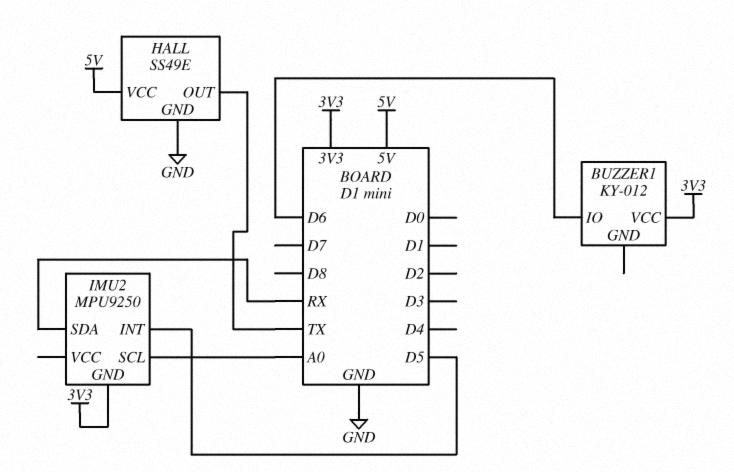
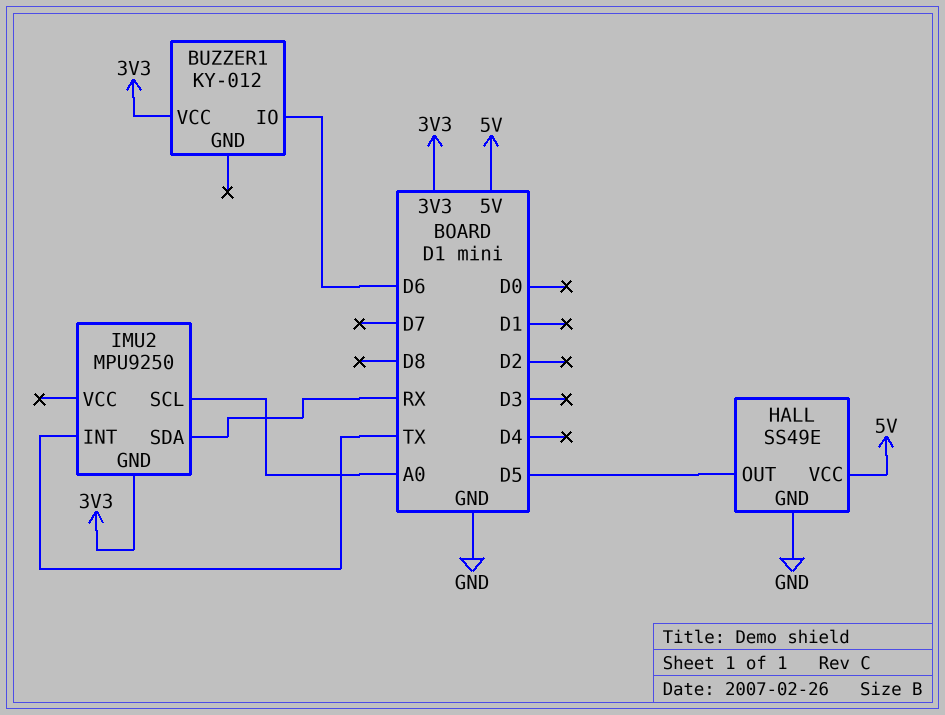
HALL pin OUT: TX -> D5
IMU2 pin INT: D5 -> TX

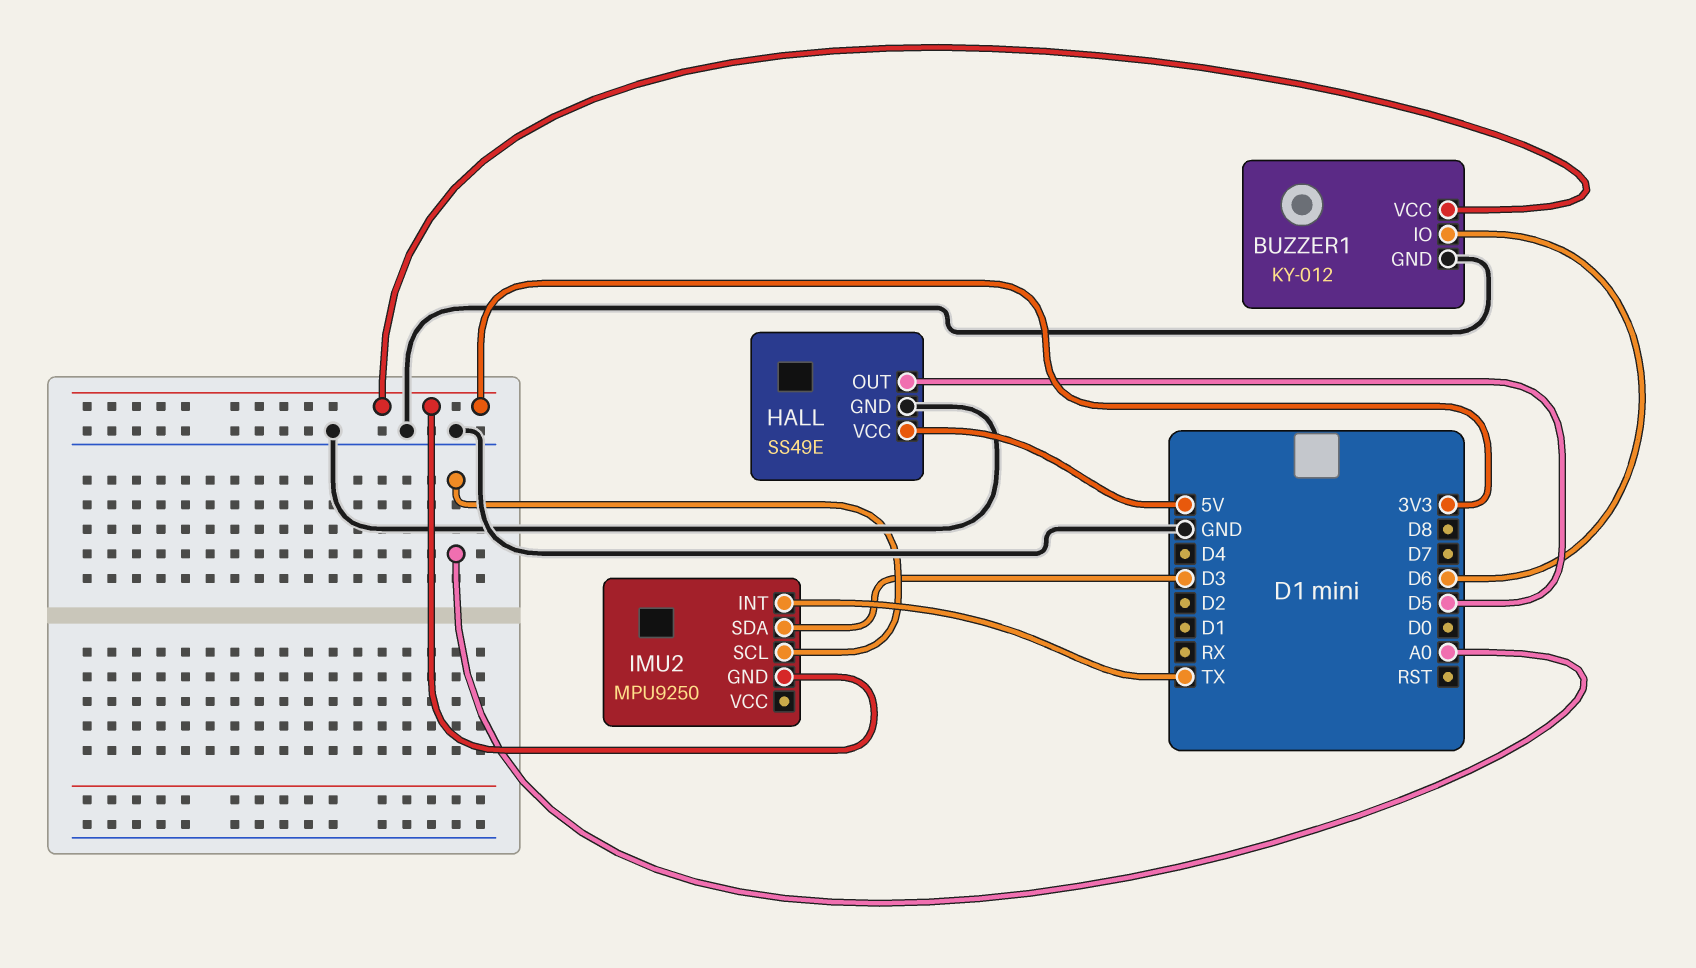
BUZZER1 pin GND: none -> GND
IMU2 pin SDA: RX -> D3

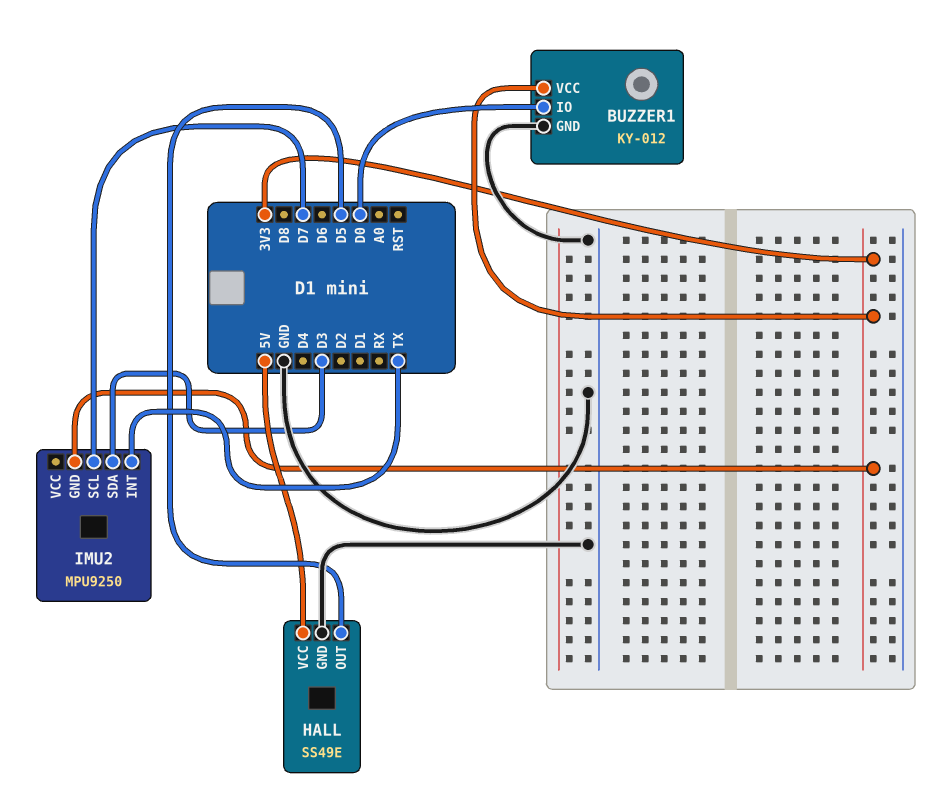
BUZZER1 pin IO: D6 -> D0
IMU2 pin SCL: A0 -> D7

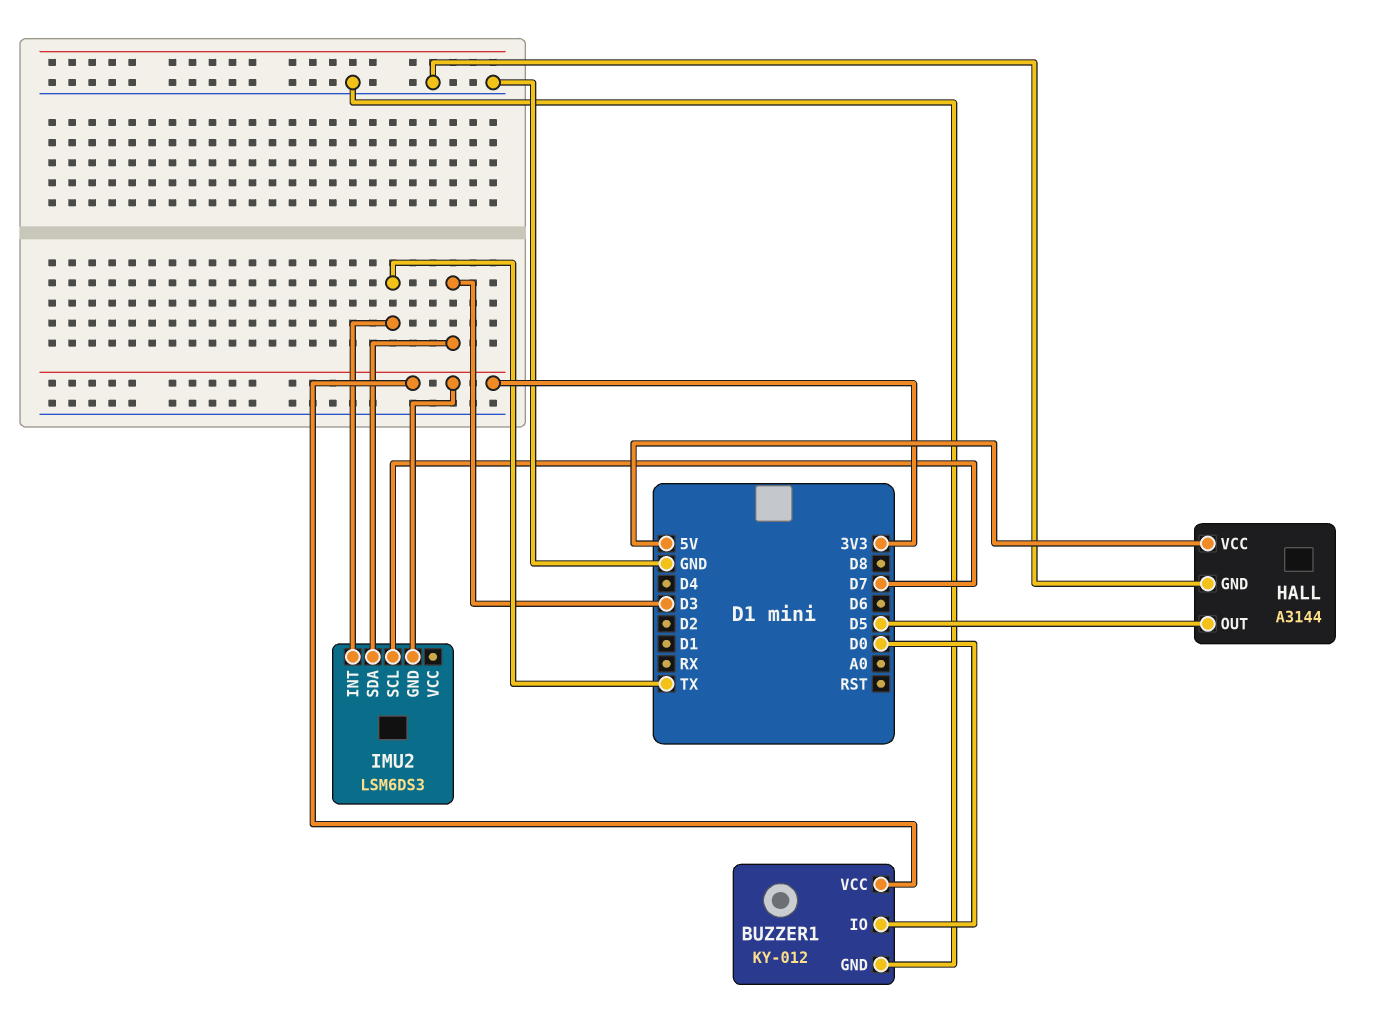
HALL: SS49E -> A3144
IMU2: MPU9250 -> LSM6DS3

